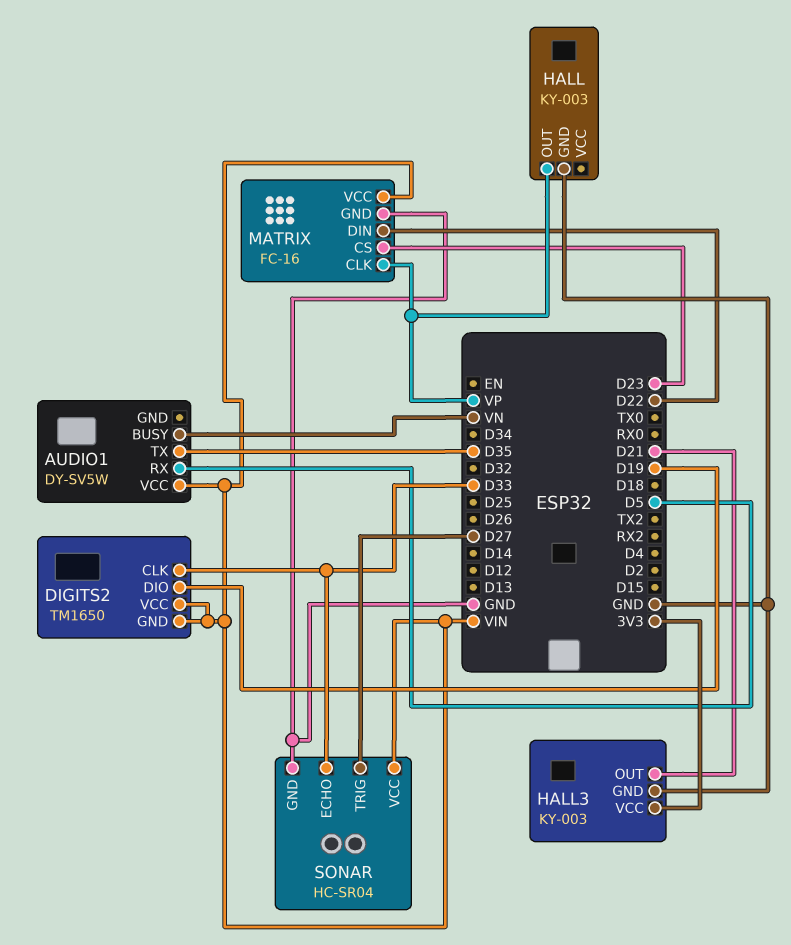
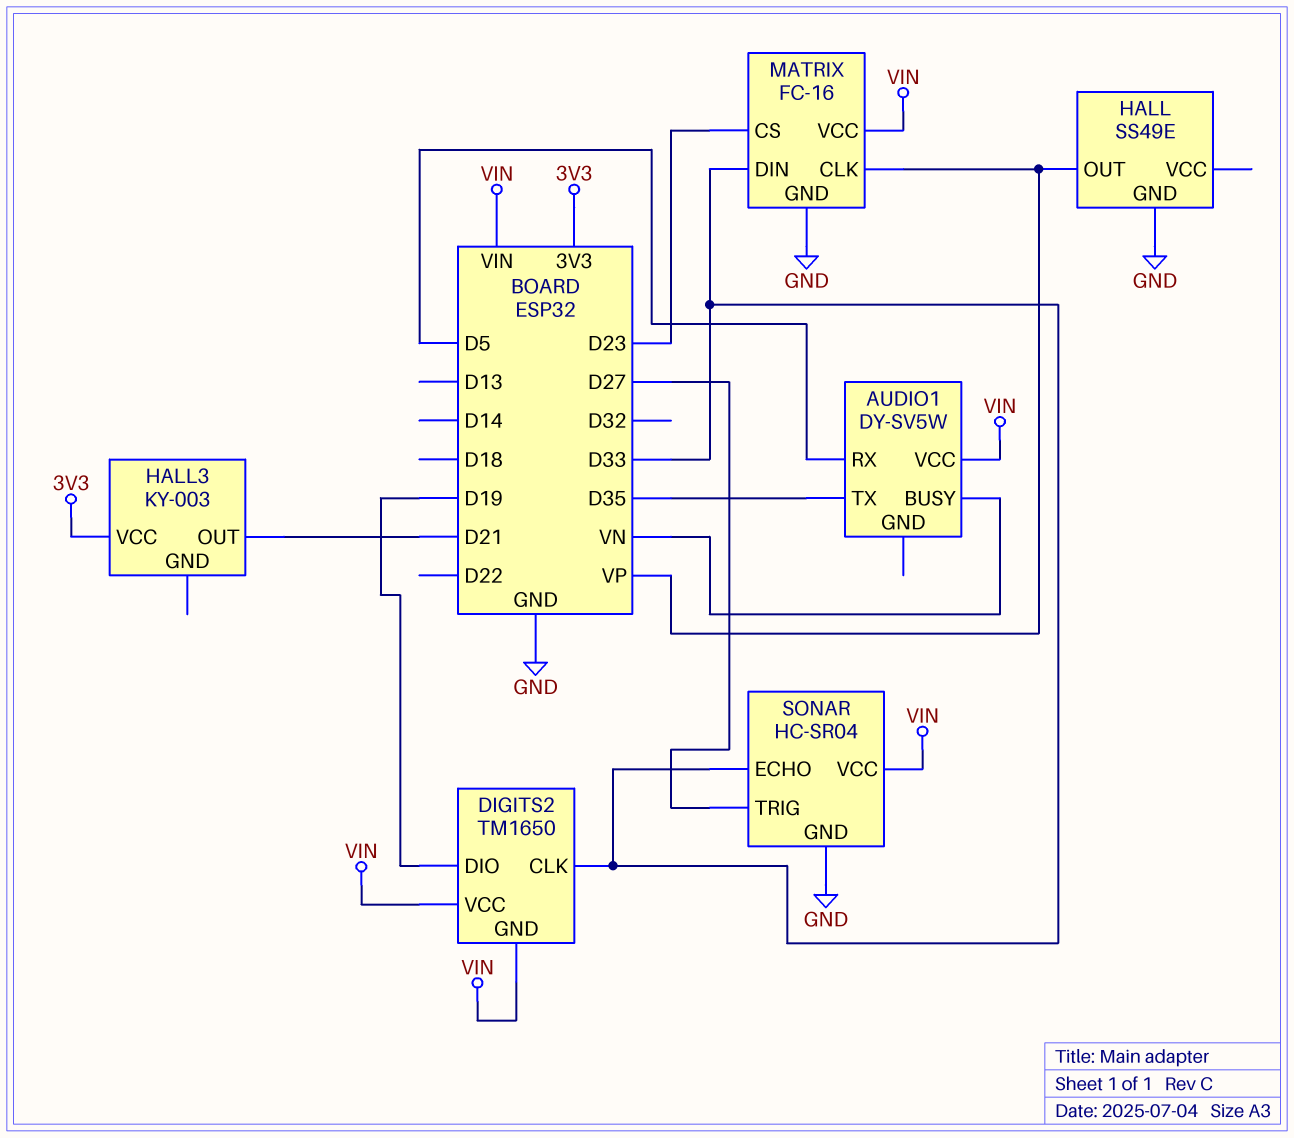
HALL: KY-003 -> SS49E
HALL3 pin GND: GND -> none
MATRIX pin DIN: D22 -> D33

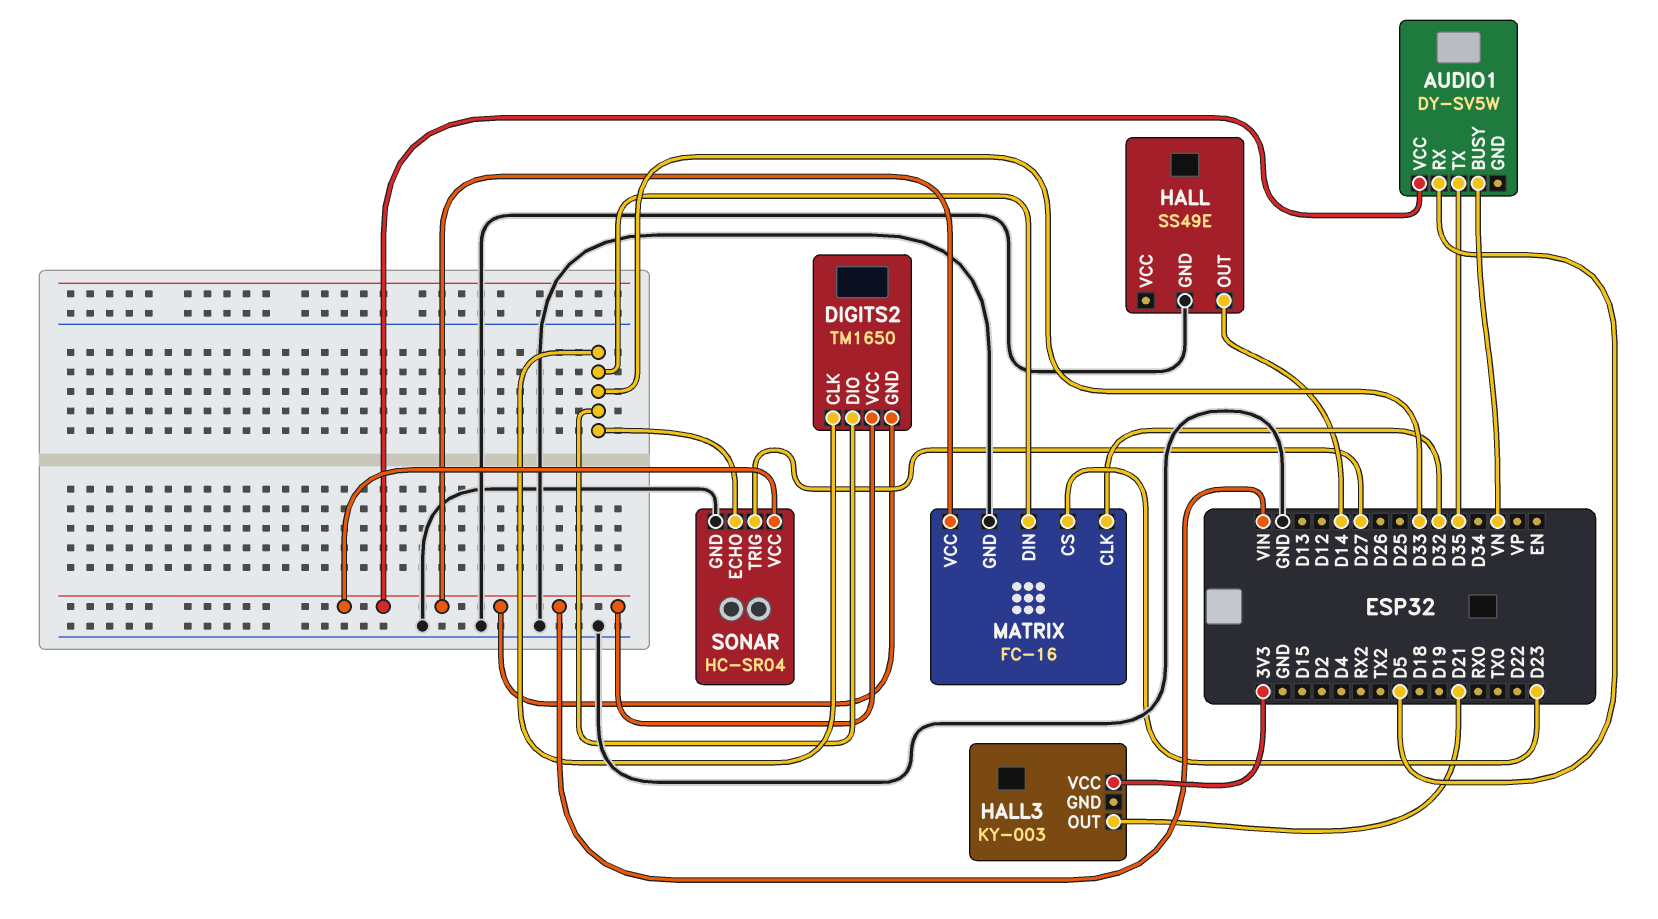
DIGITS2 pin DIO: D19 -> D33
HALL pin OUT: VP -> D14
MATRIX pin CLK: VP -> D32

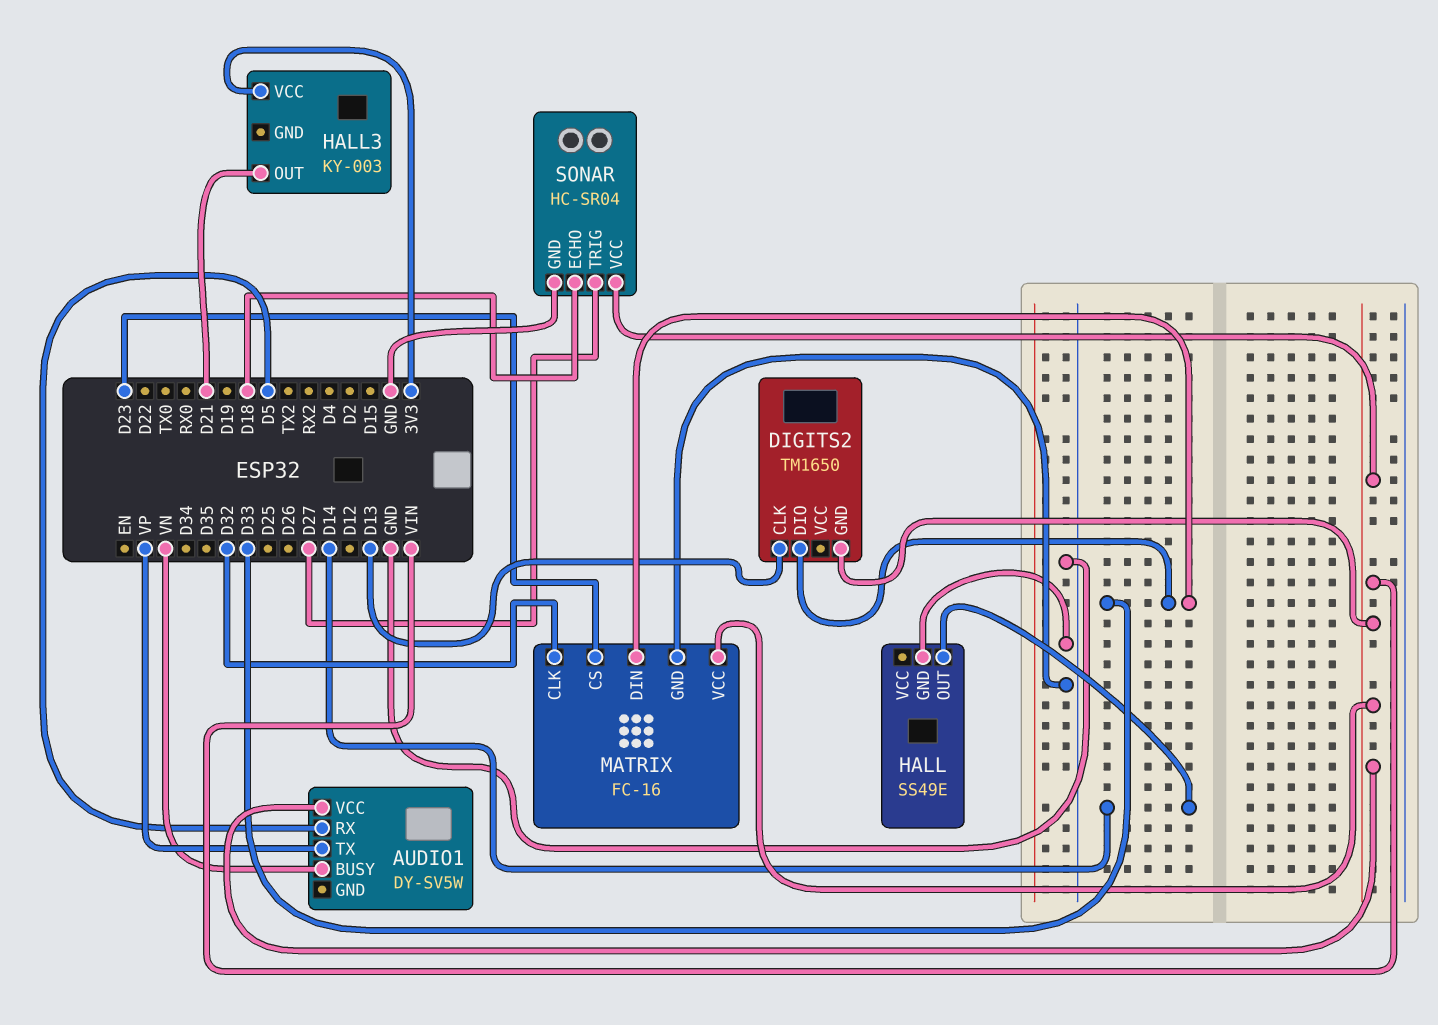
AUDIO1 pin TX: D35 -> VP
DIGITS2 pin CLK: D33 -> D13
DIGITS2 pin VCC: VIN -> none
SONAR pin ECHO: D33 -> D18

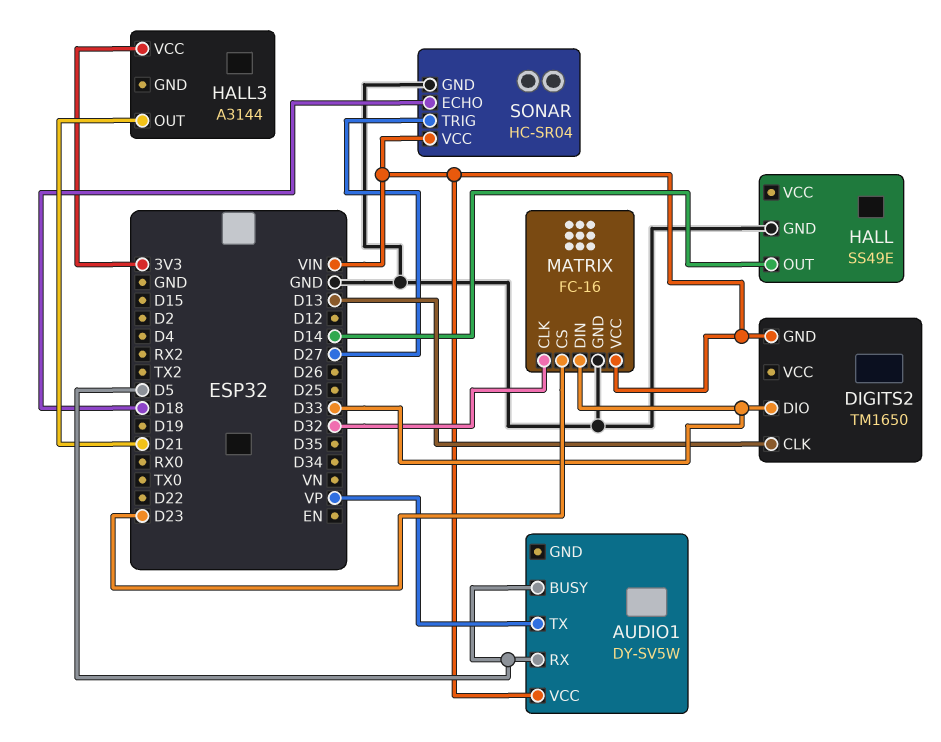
AUDIO1 pin BUSY: VN -> D5
HALL3: KY-003 -> A3144

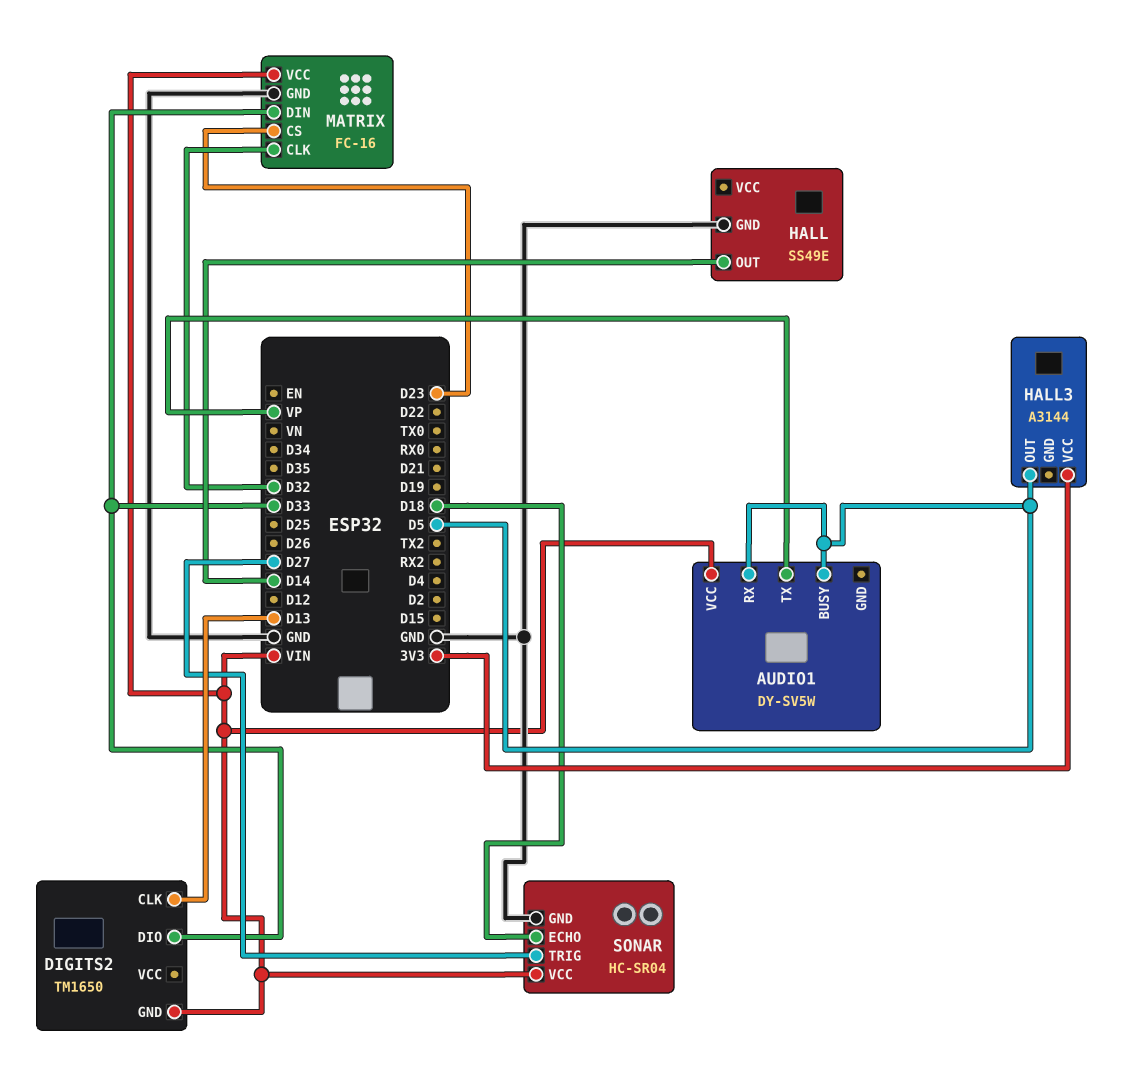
HALL3 pin OUT: D21 -> D5

